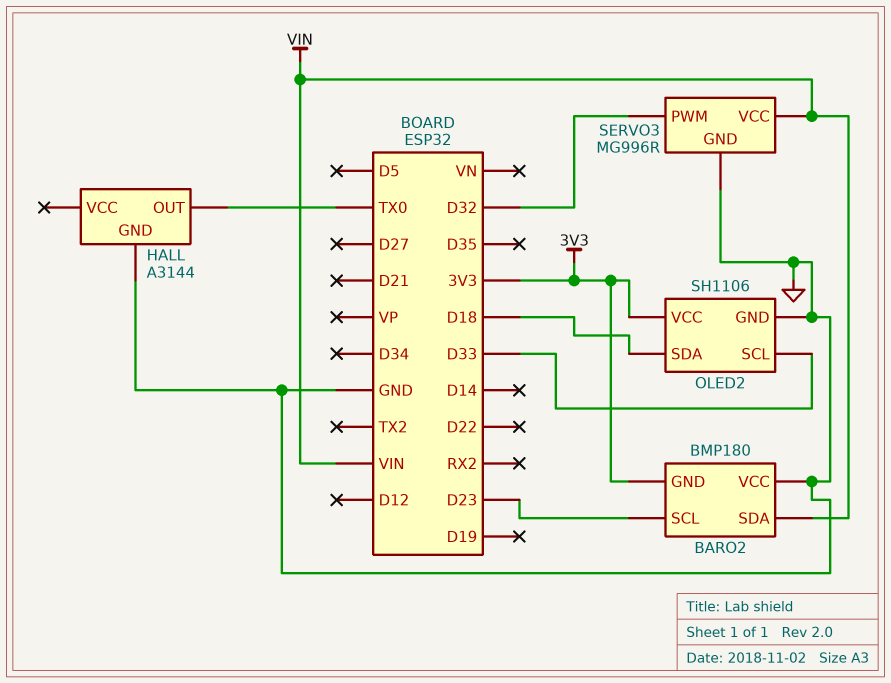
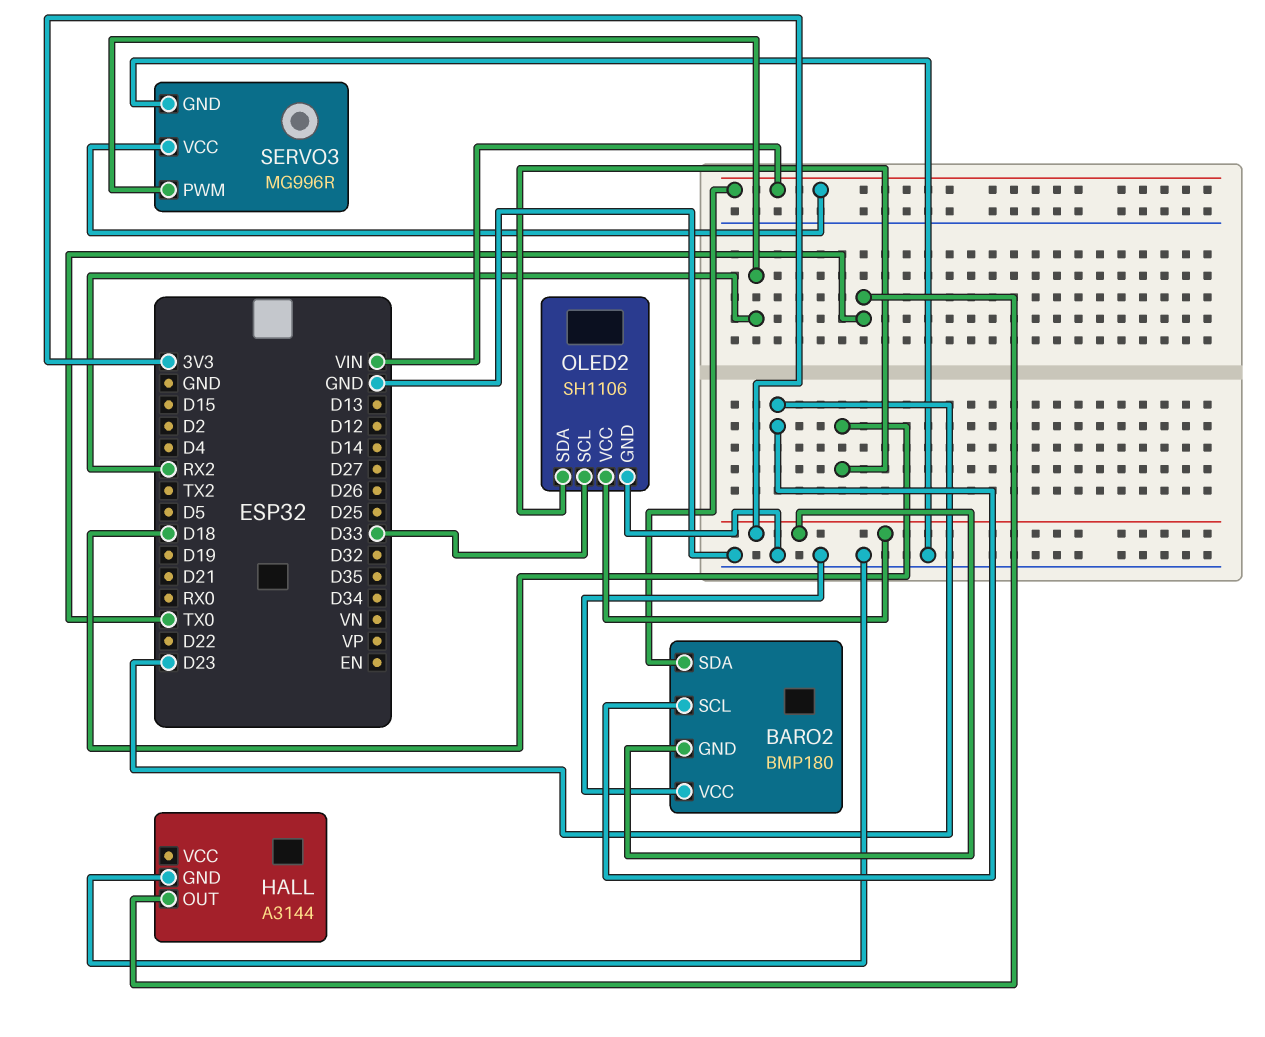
SERVO3 pin PWM: D32 -> RX2

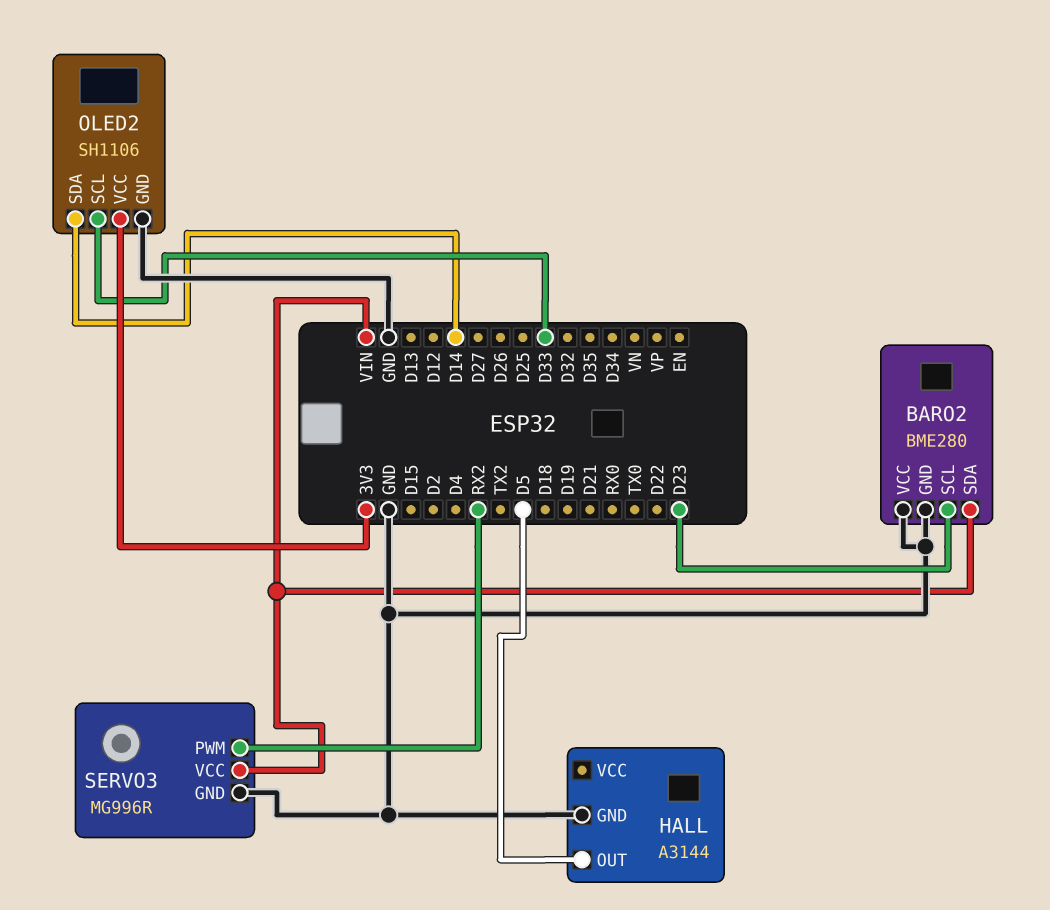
BARO2: BMP180 -> BME280
BARO2 pin GND: 3V3 -> GND
HALL pin OUT: TX0 -> D5
OLED2 pin SDA: D18 -> D14

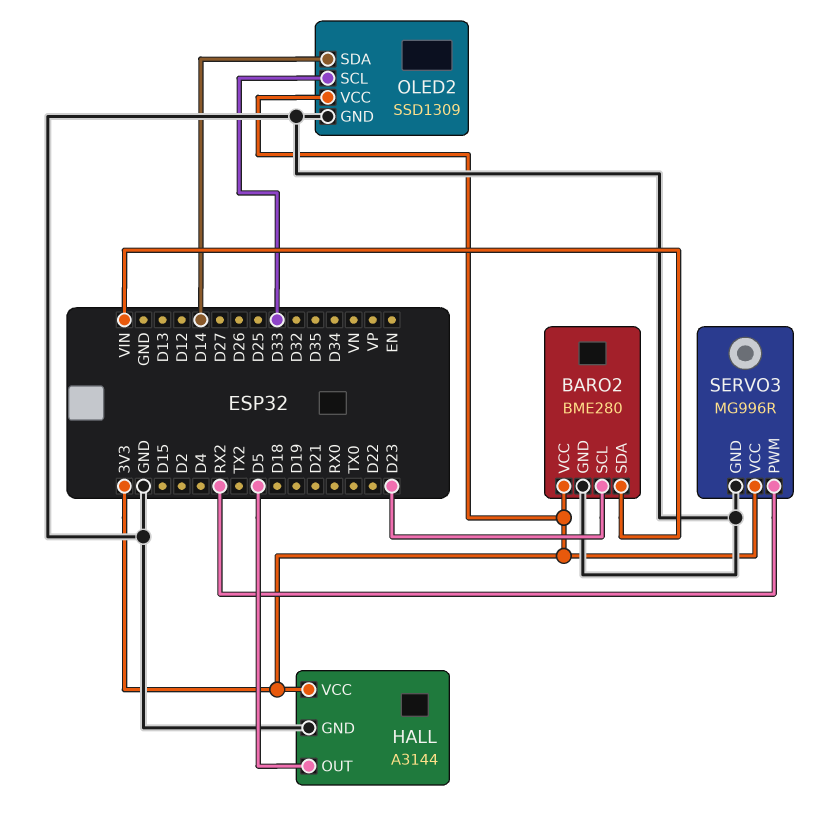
BARO2 pin VCC: GND -> 3V3
HALL pin VCC: none -> 3V3
OLED2: SH1106 -> SSD1309
SERVO3 pin VCC: VIN -> 3V3

